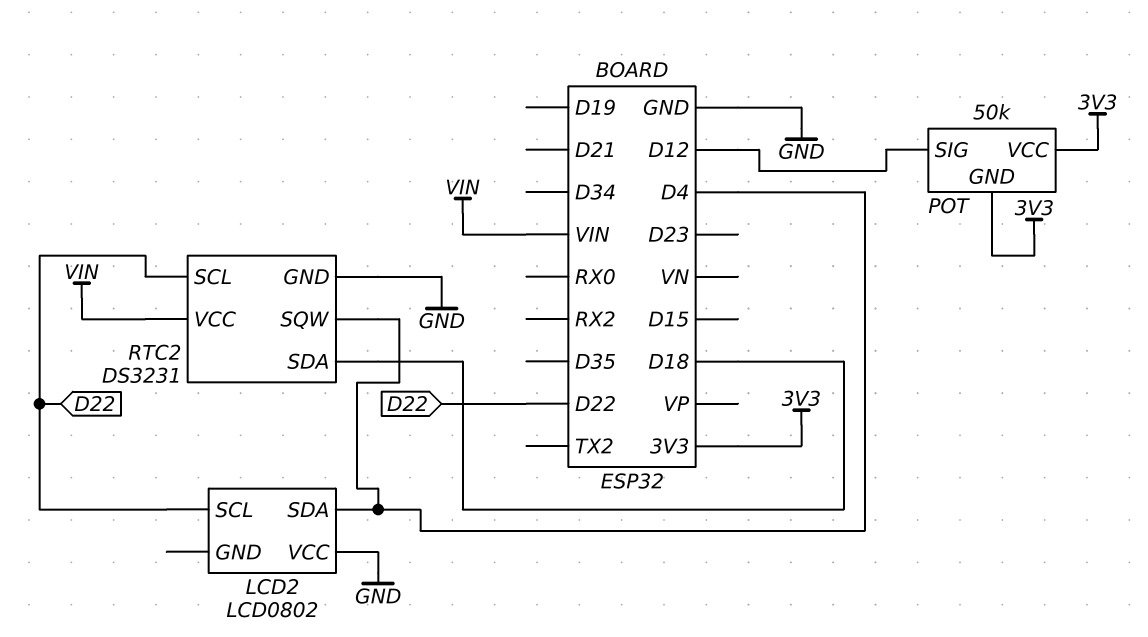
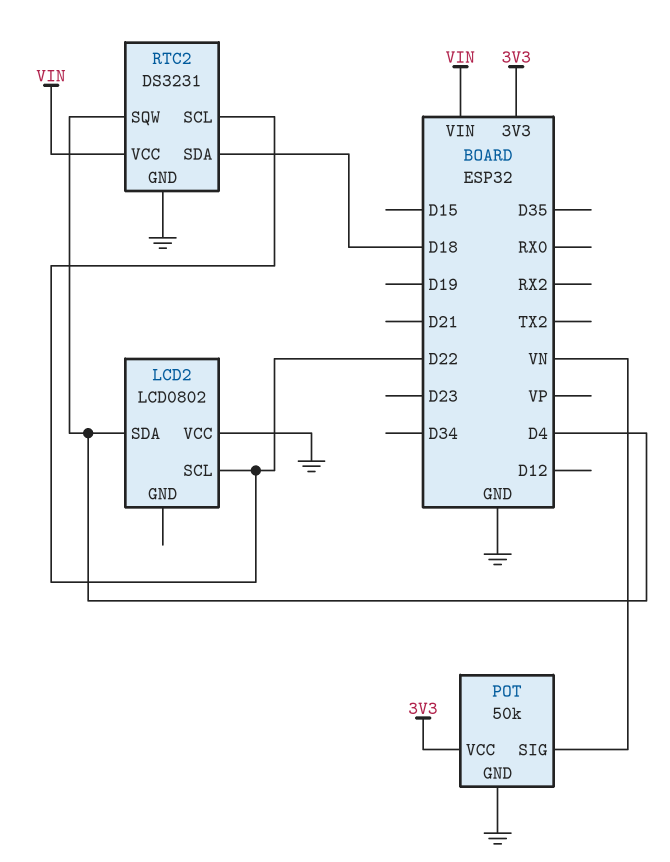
POT pin GND: 3V3 -> GND
POT pin SIG: D12 -> VN

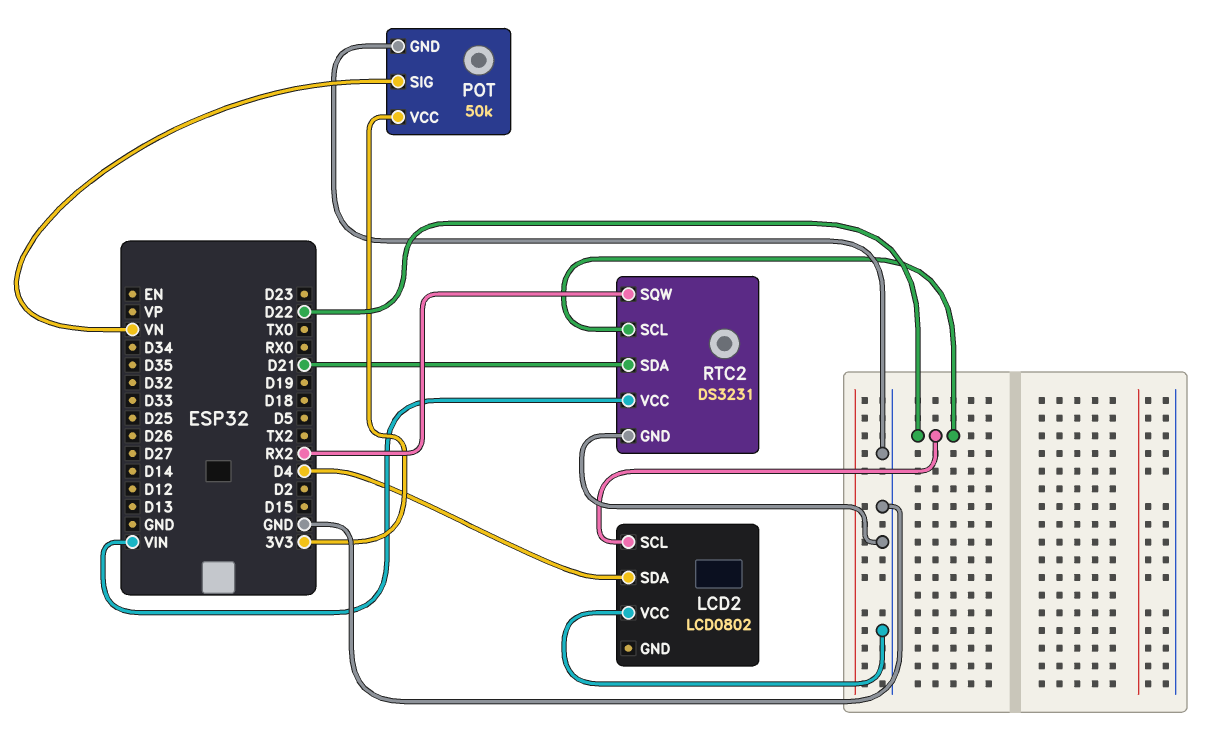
RTC2 pin SDA: D18 -> D21
RTC2 pin SQW: D4 -> RX2

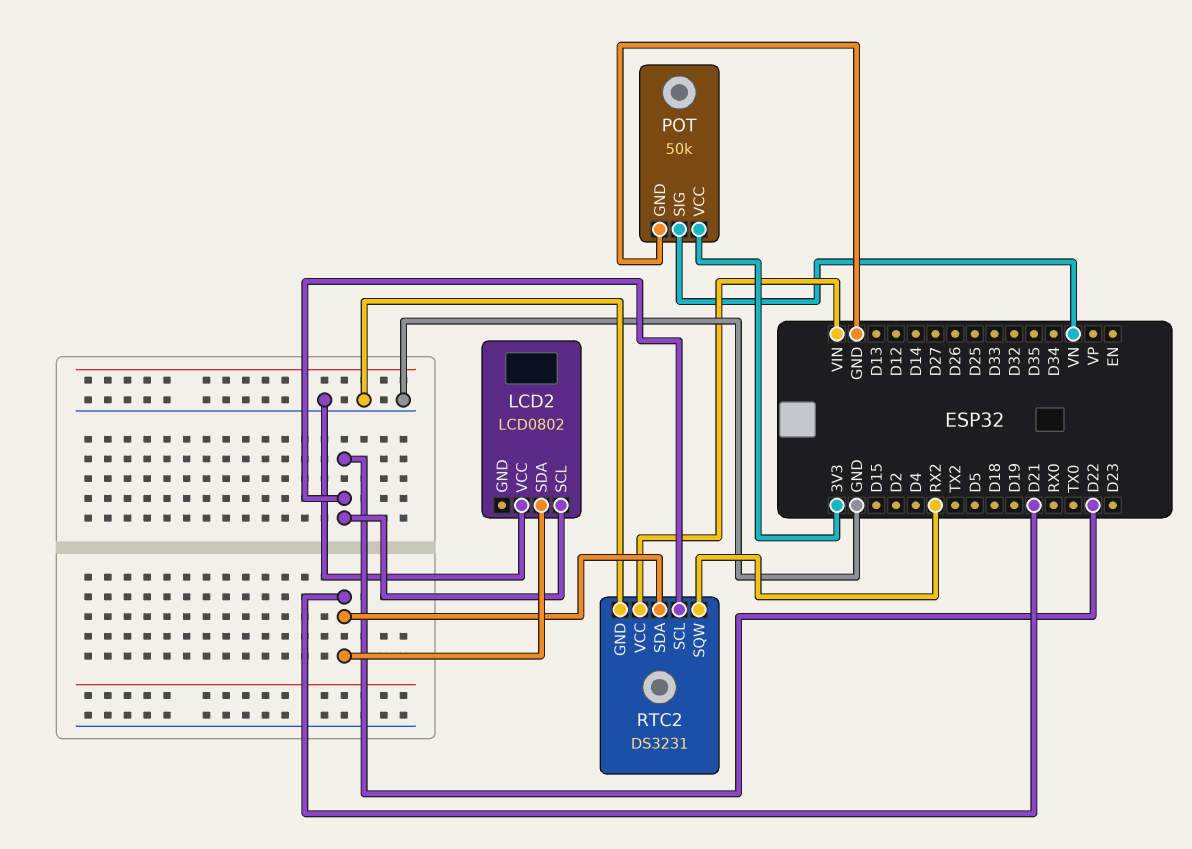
LCD2 pin SDA: D4 -> D21

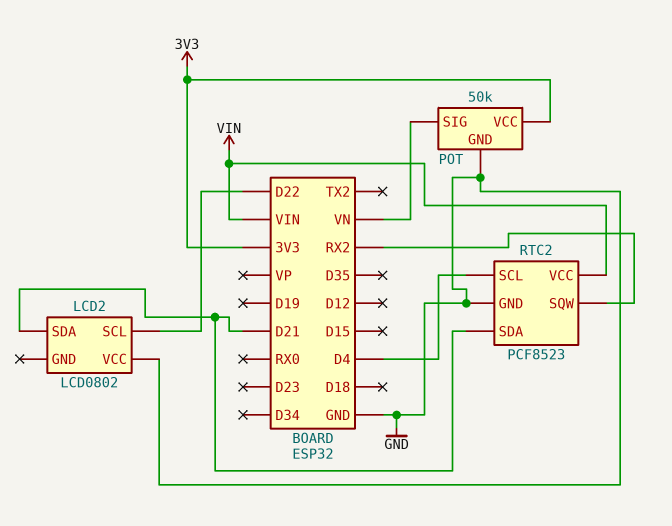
RTC2: DS3231 -> PCF8523
RTC2 pin SCL: D22 -> D4

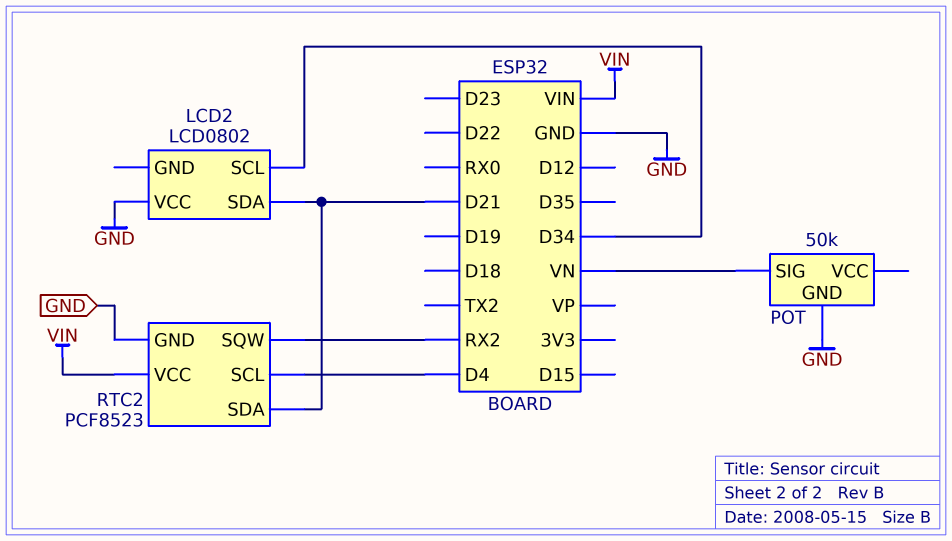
LCD2 pin SCL: D22 -> D34
POT pin VCC: 3V3 -> none

